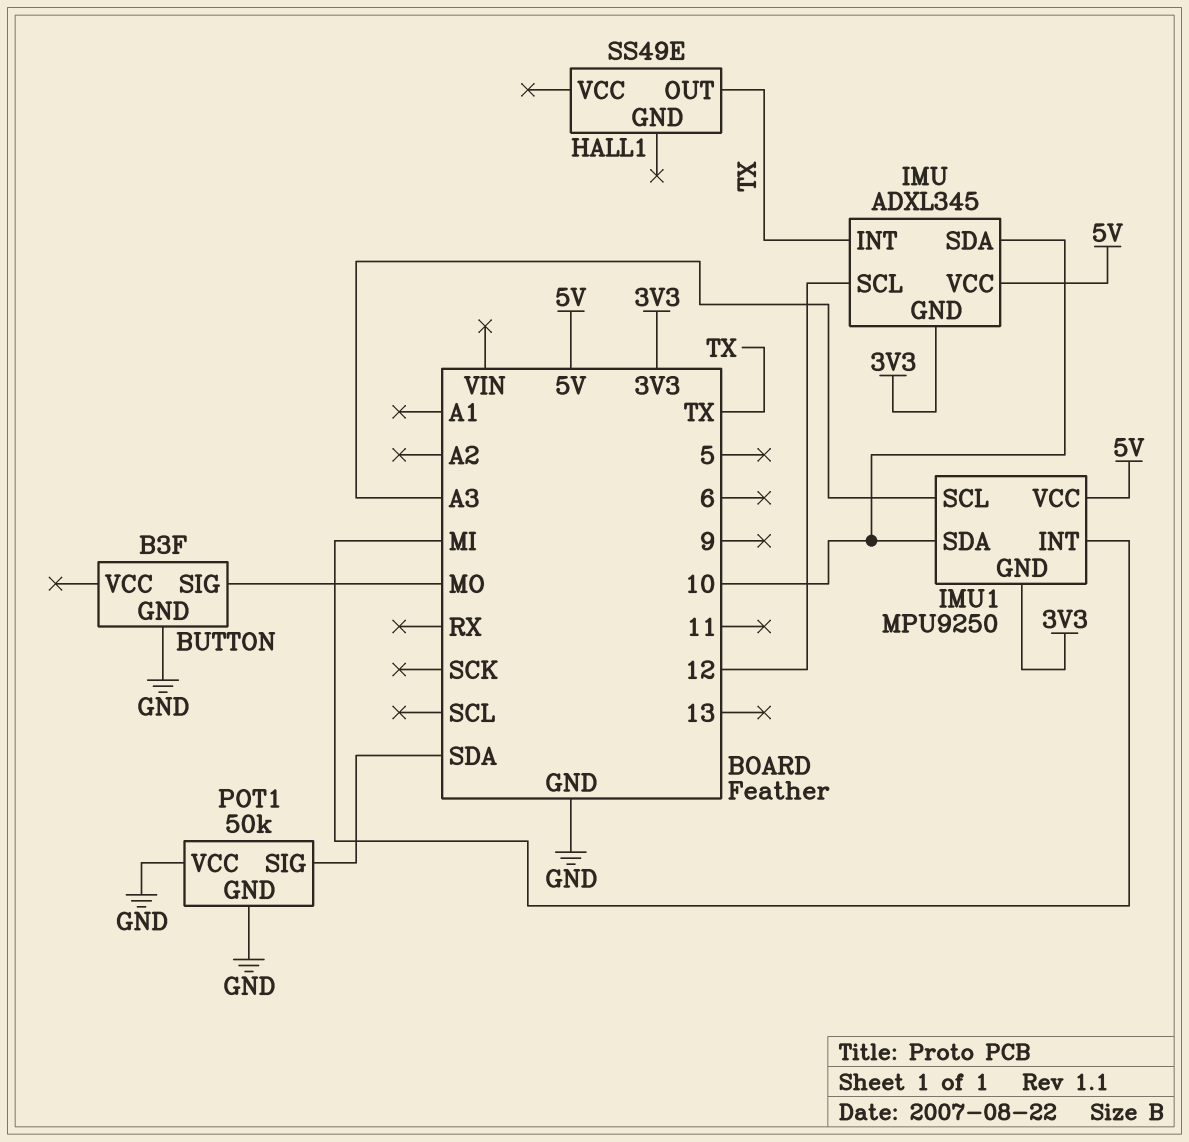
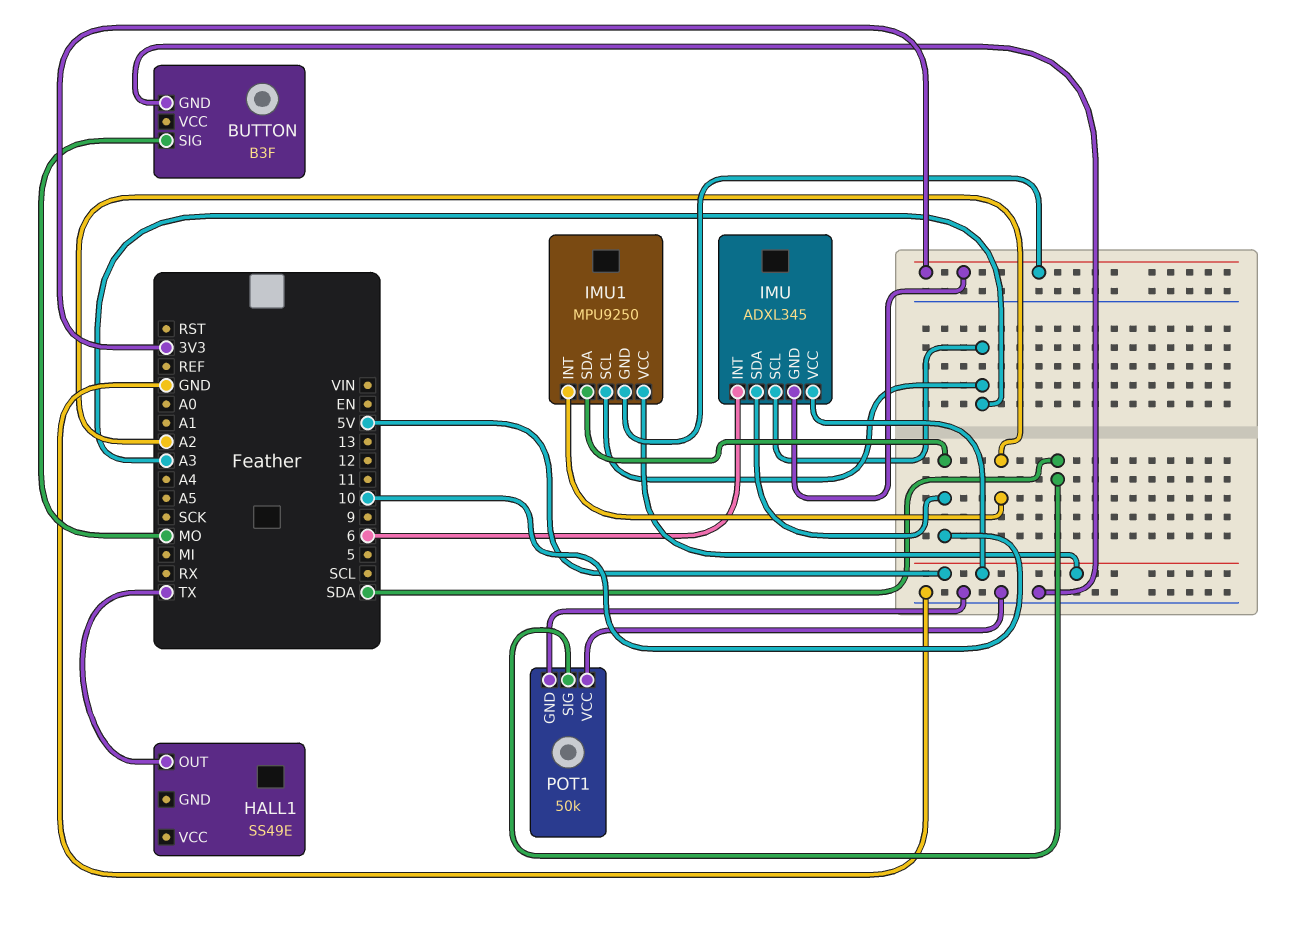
IMU pin INT: TX -> 6
IMU pin SCL: 12 -> A3
IMU1 pin INT: MI -> A2

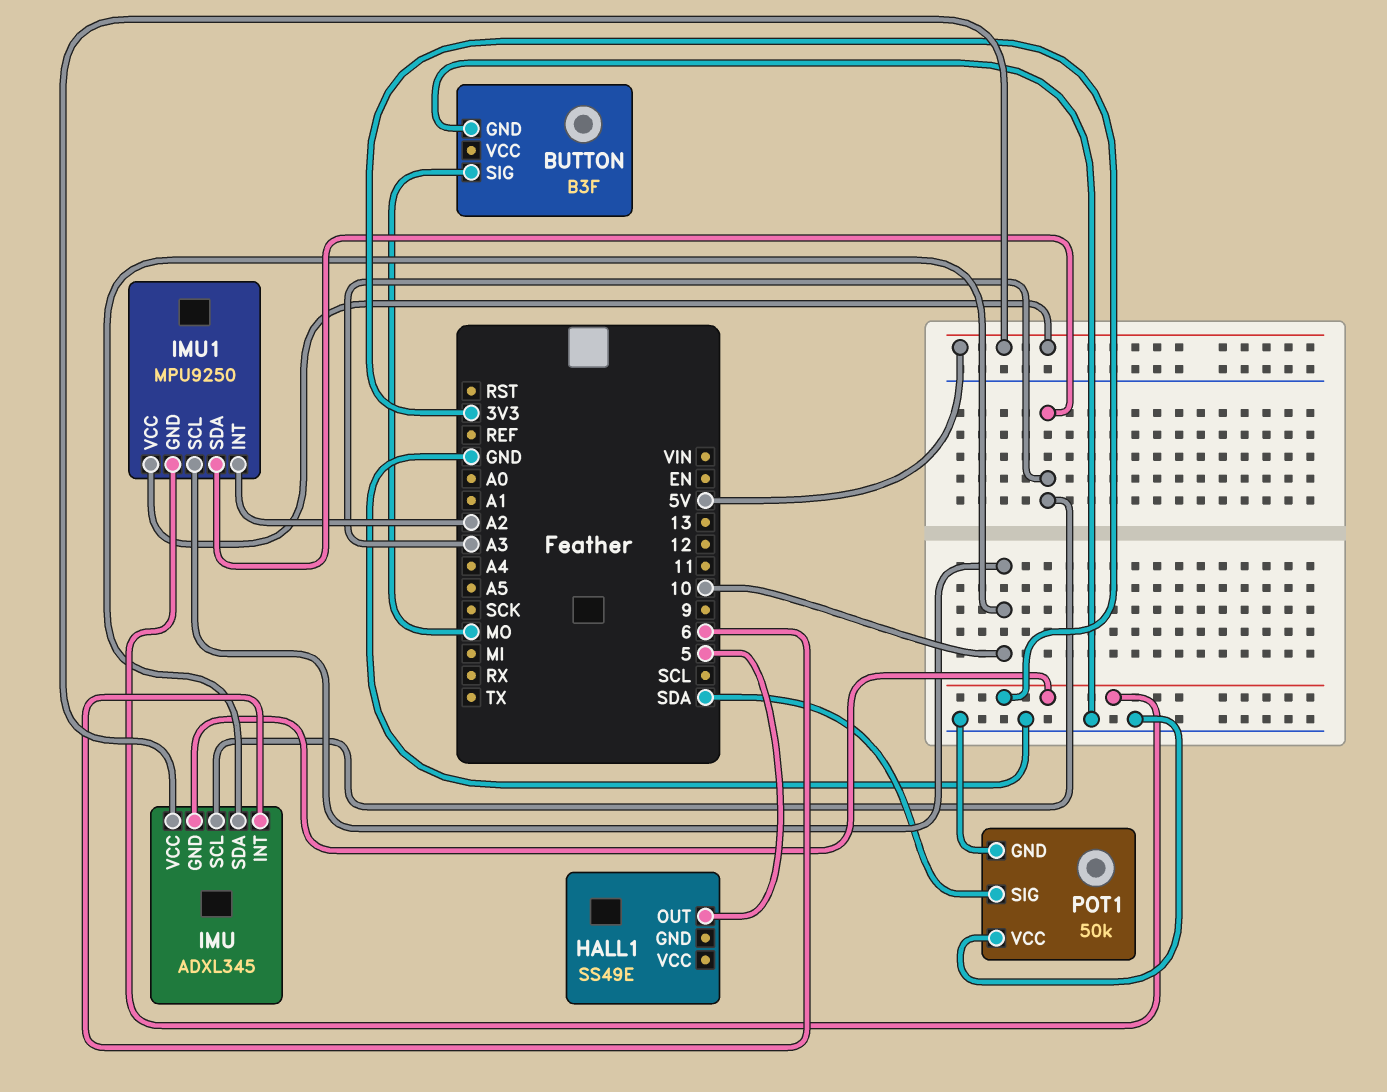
HALL1 pin OUT: TX -> 5
IMU1 pin SCL: A3 -> 10
IMU1 pin SDA: 10 -> A3

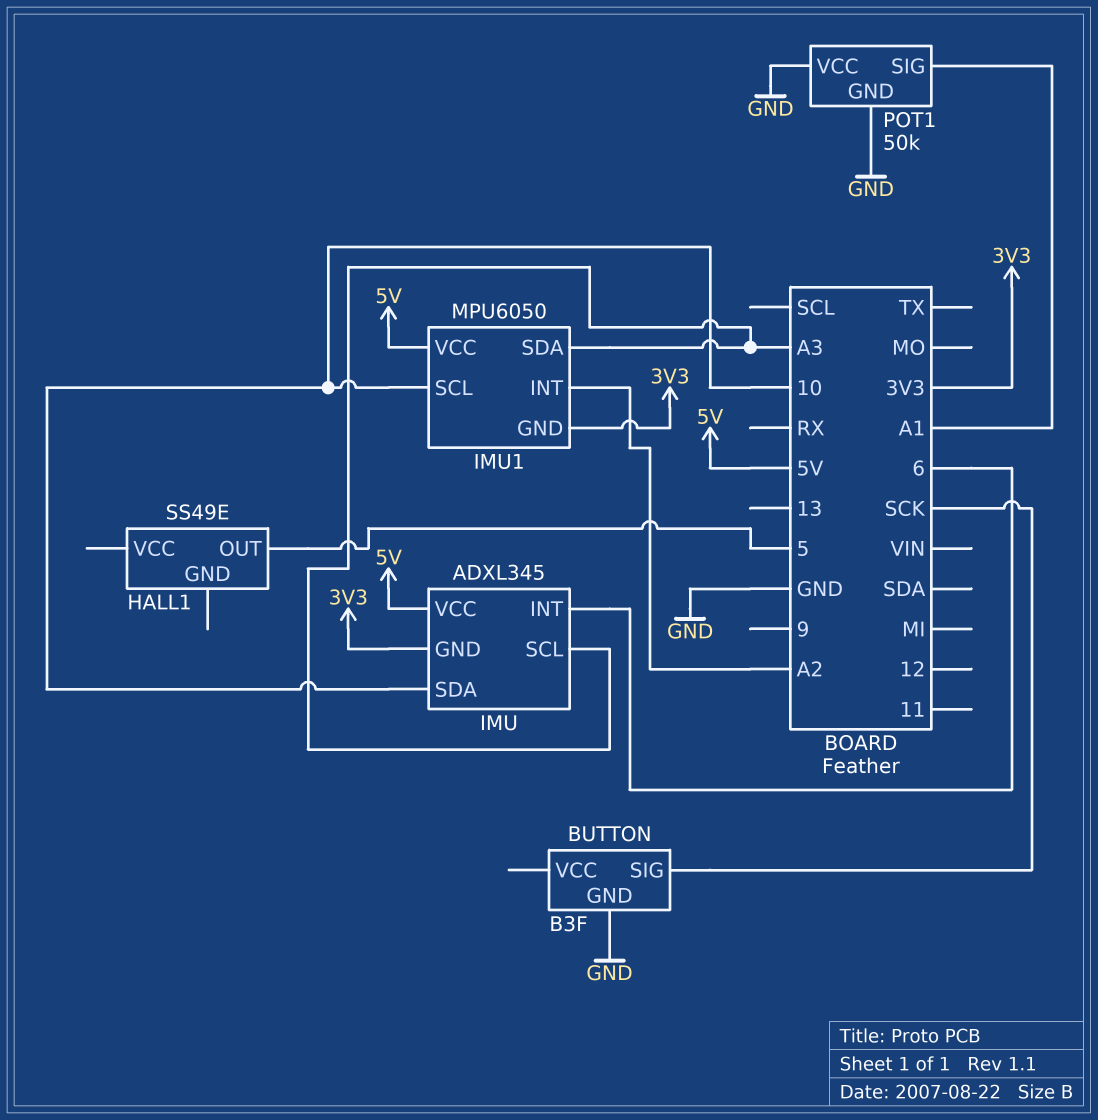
BUTTON pin SIG: MO -> SCK
IMU1: MPU9250 -> MPU6050
POT1 pin SIG: SDA -> A1

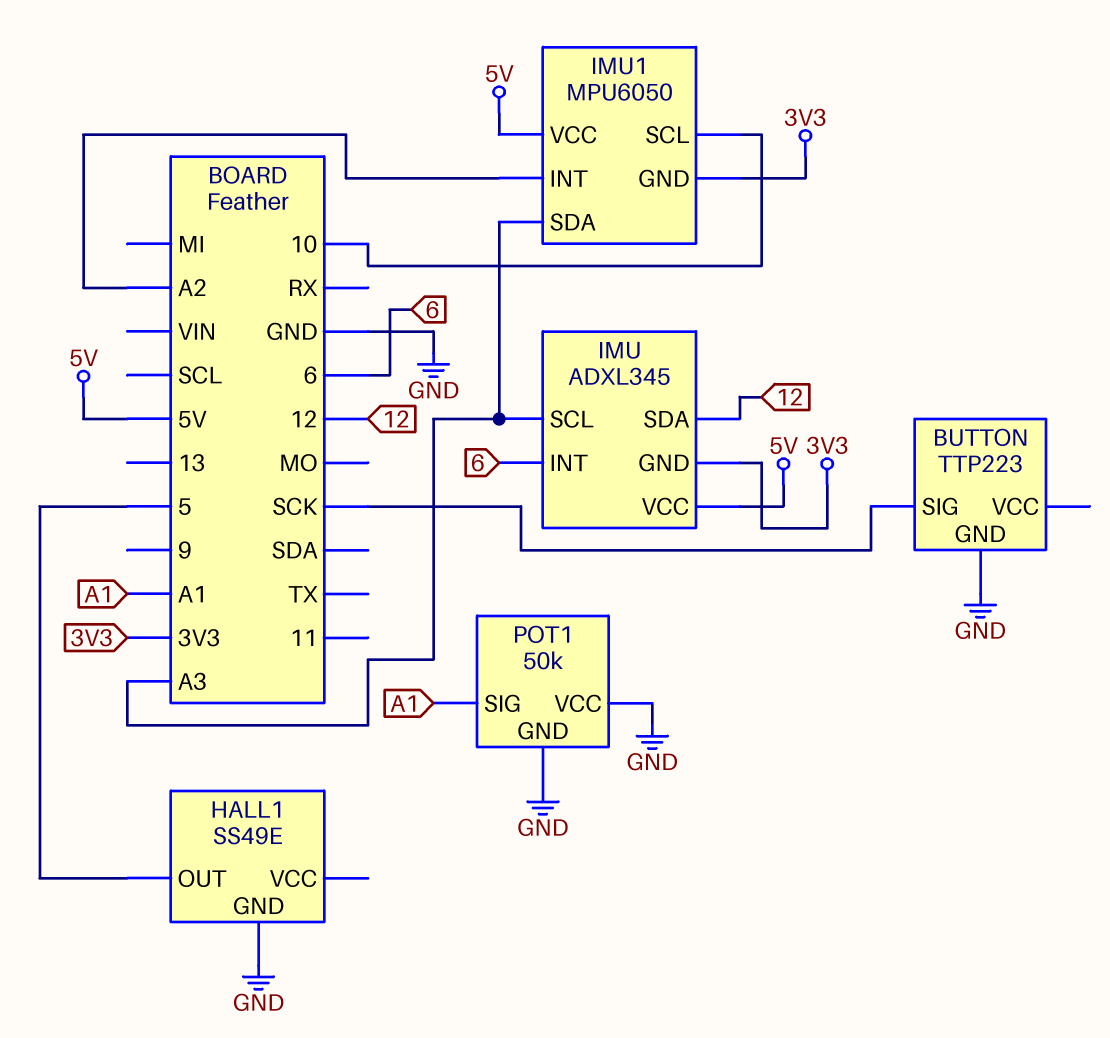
BUTTON: B3F -> TTP223
HALL1 pin GND: none -> GND
IMU pin SDA: 10 -> 12

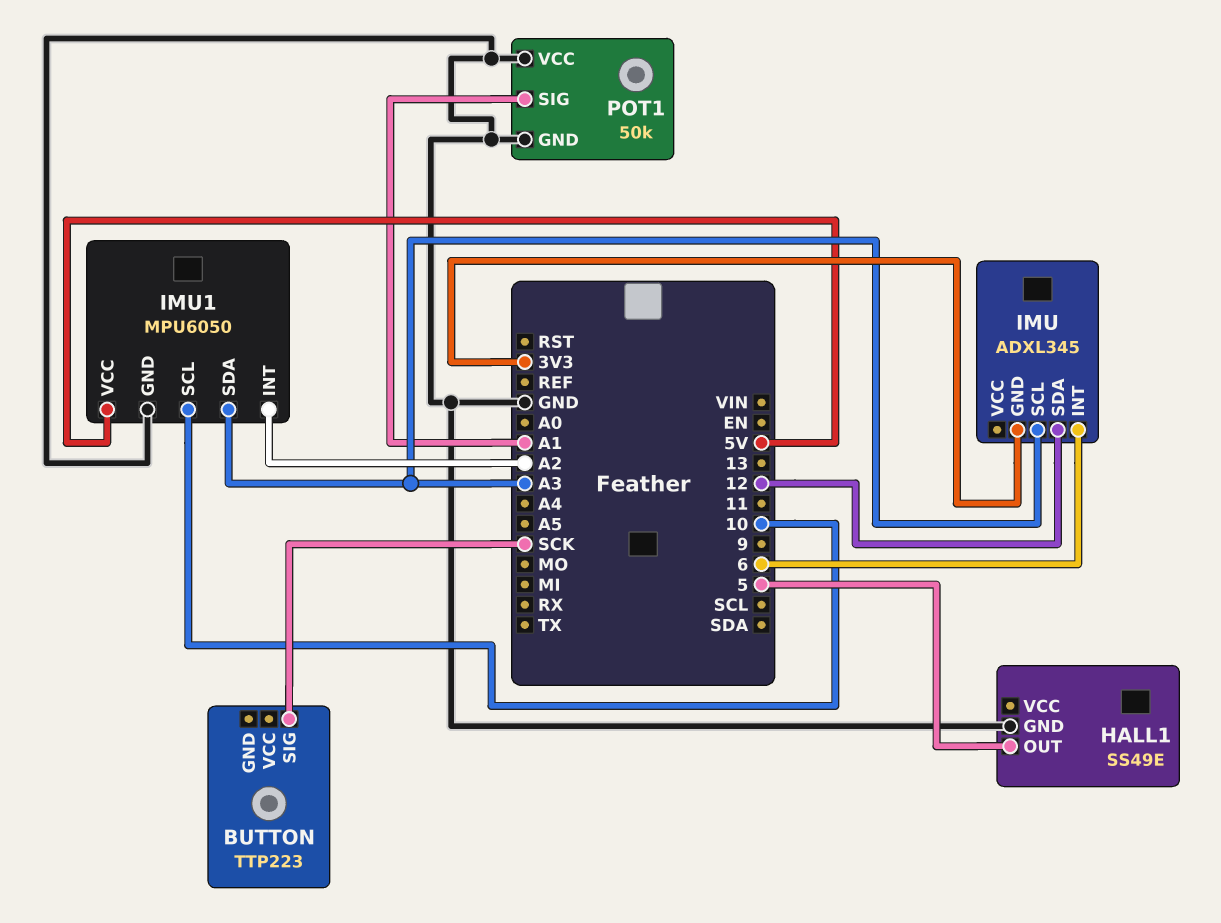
BUTTON pin GND: GND -> none
IMU pin VCC: 5V -> none
IMU1 pin GND: 3V3 -> GND

